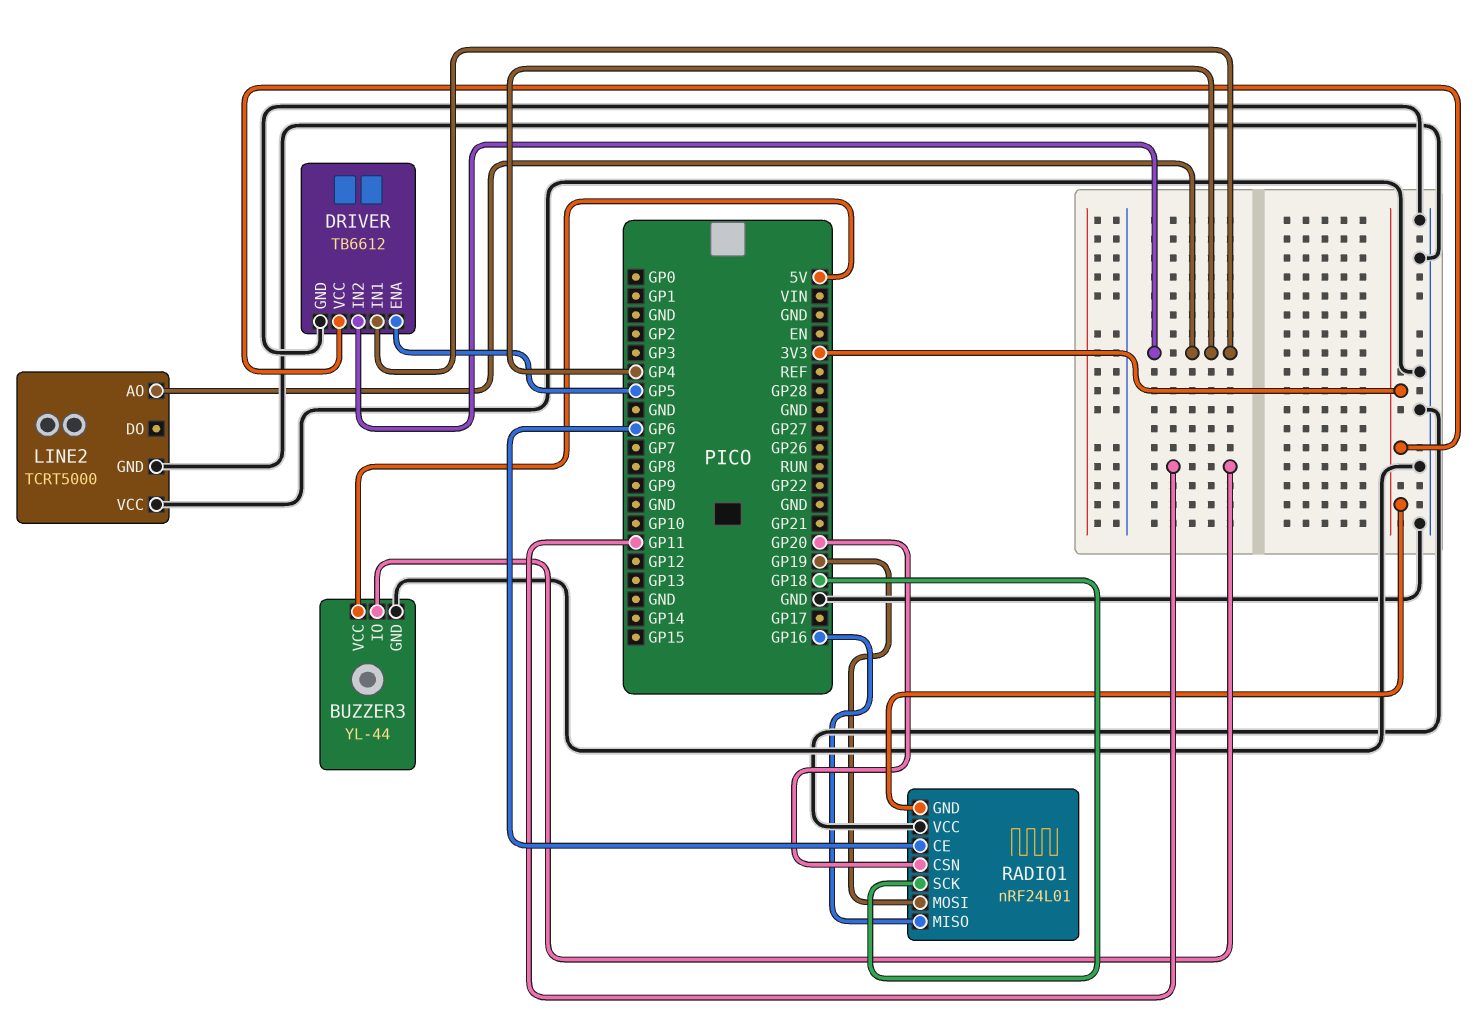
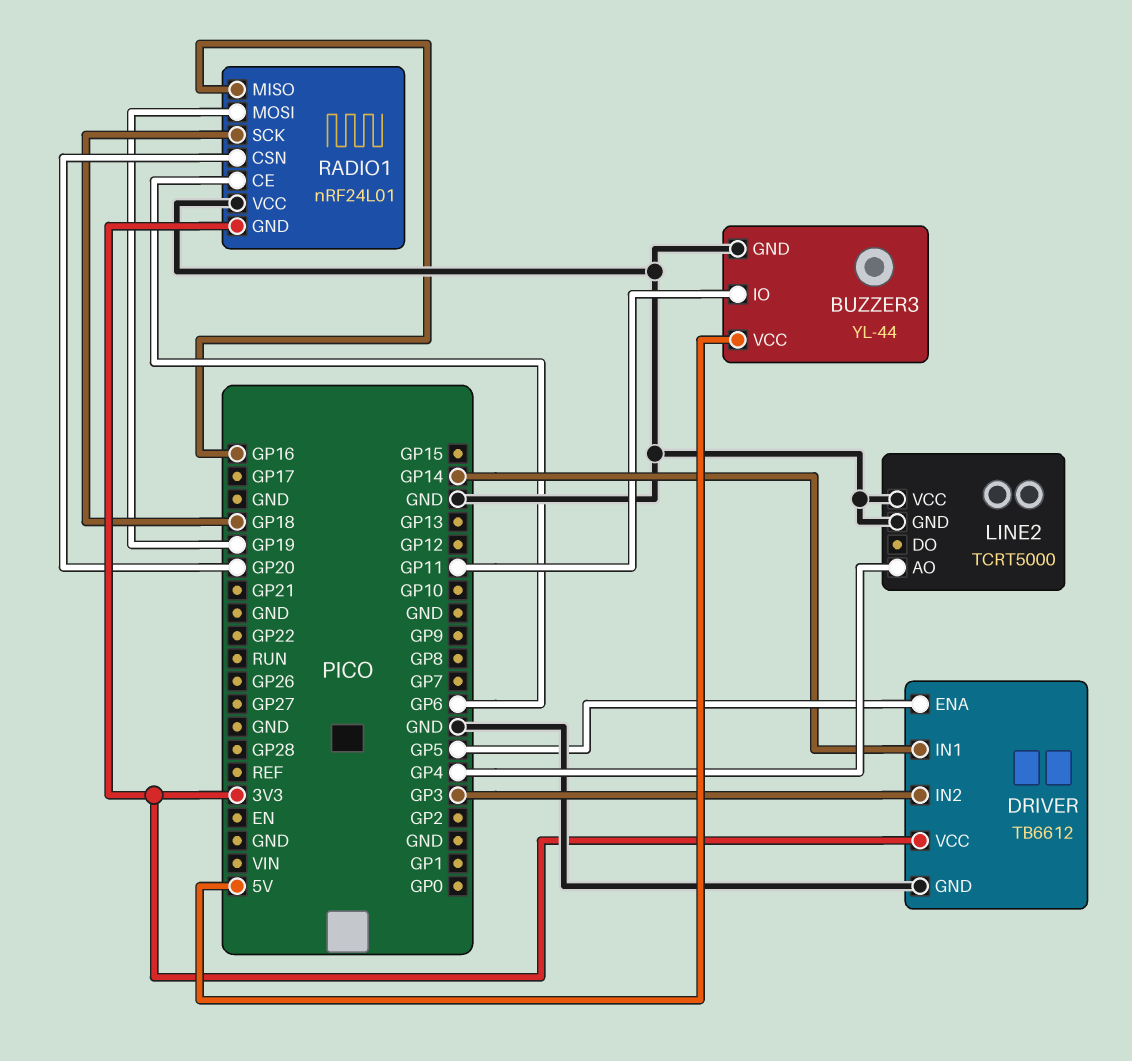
DRIVER pin IN1: GP4 -> GP14
DRIVER pin IN2: GP4 -> GP3

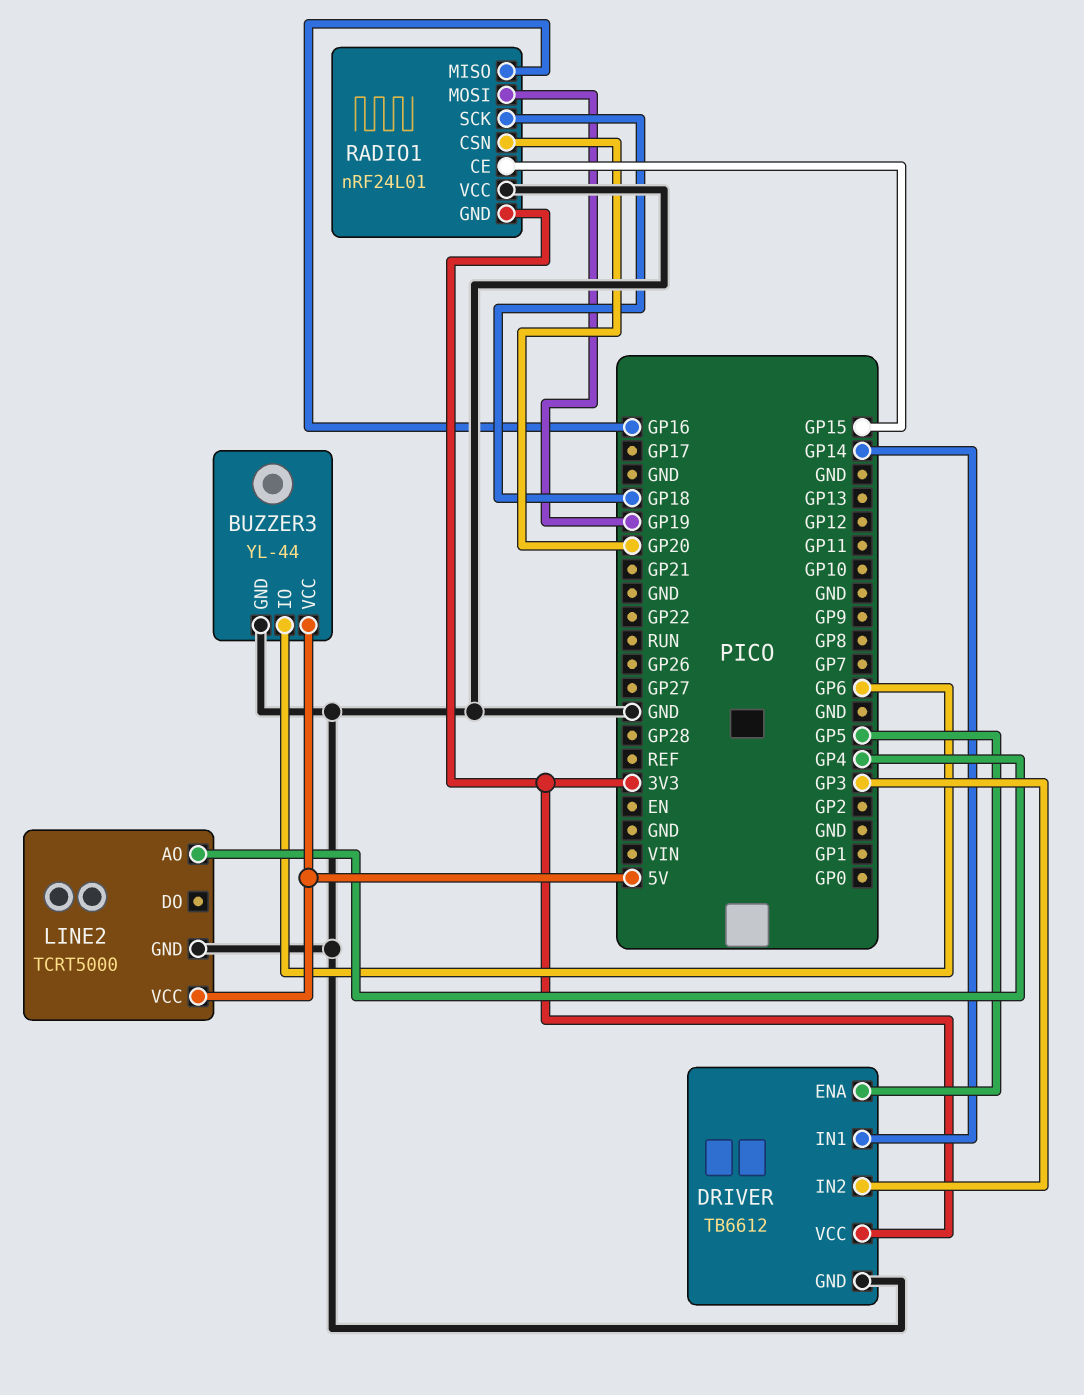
BUZZER3 pin IO: GP11 -> GP6
LINE2 pin VCC: GND -> 5V
RADIO1 pin CE: GP6 -> GP15

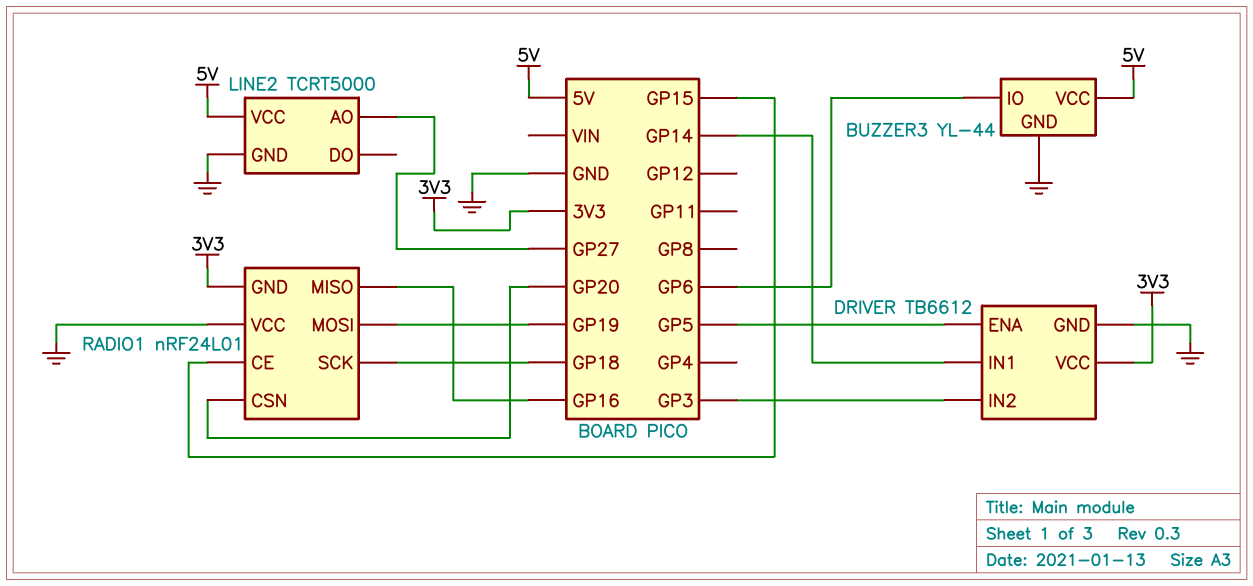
LINE2 pin AO: GP4 -> GP27

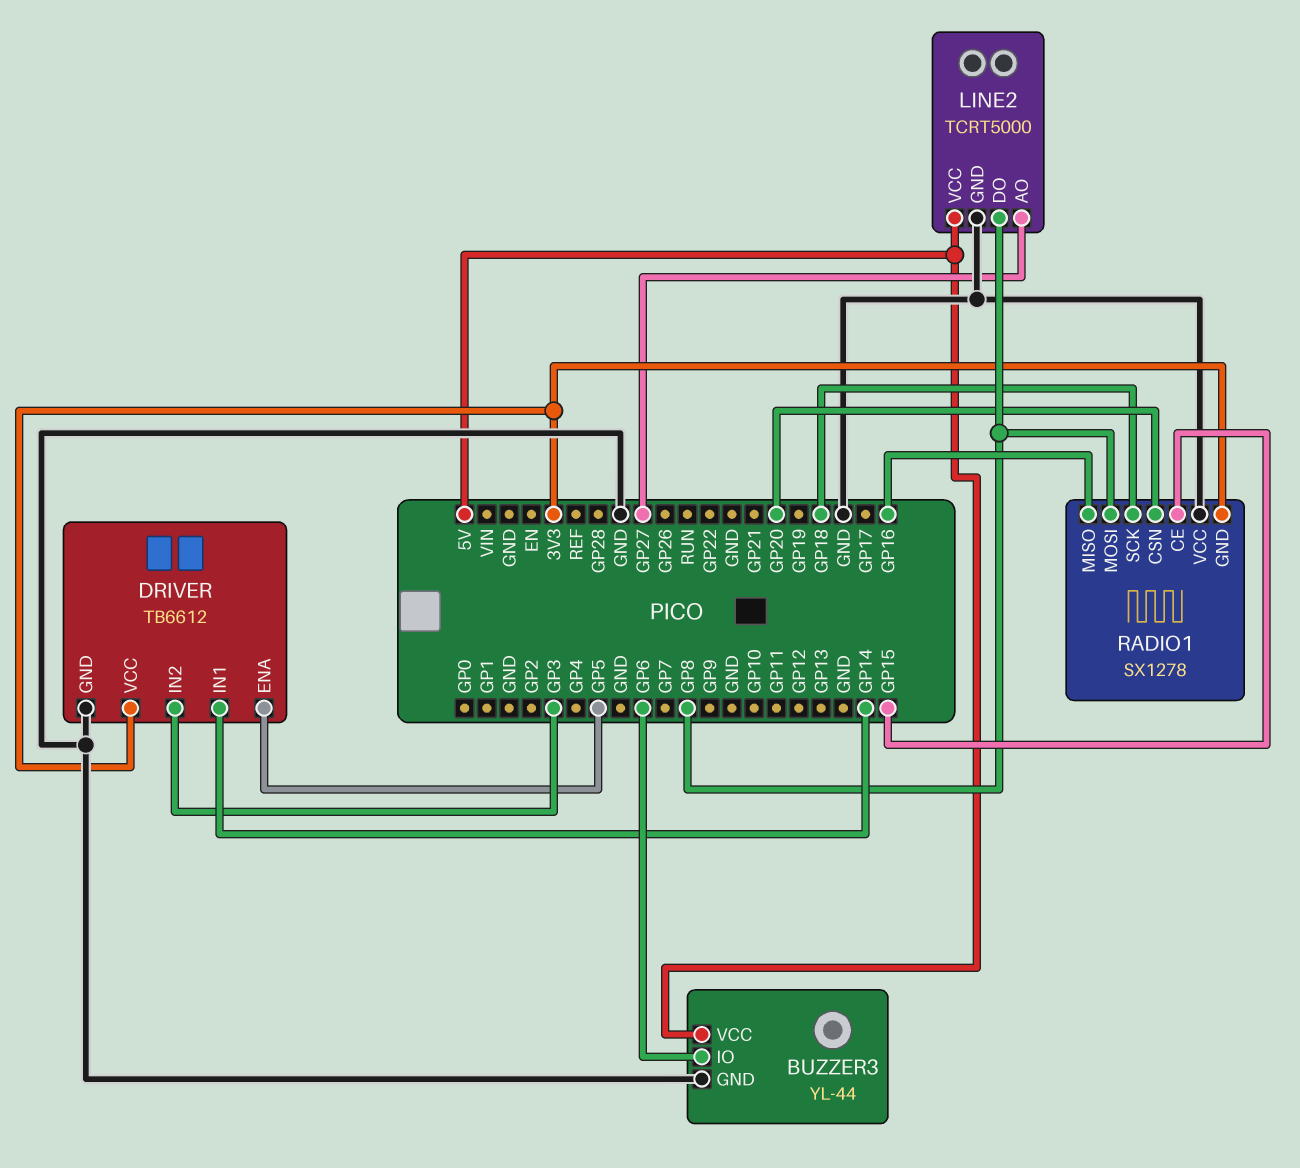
LINE2 pin DO: none -> GP8
RADIO1: nRF24L01 -> SX1278
RADIO1 pin MOSI: GP19 -> GP8

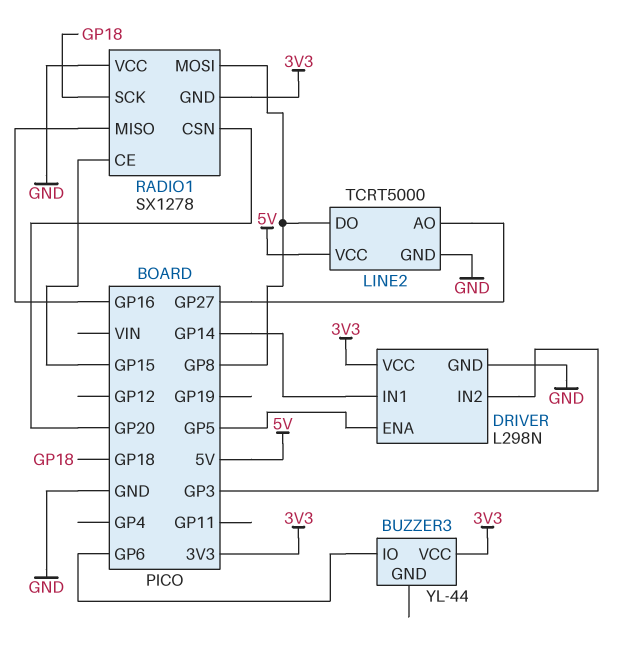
BUZZER3 pin GND: GND -> none
BUZZER3 pin VCC: 5V -> 3V3
DRIVER: TB6612 -> L298N

